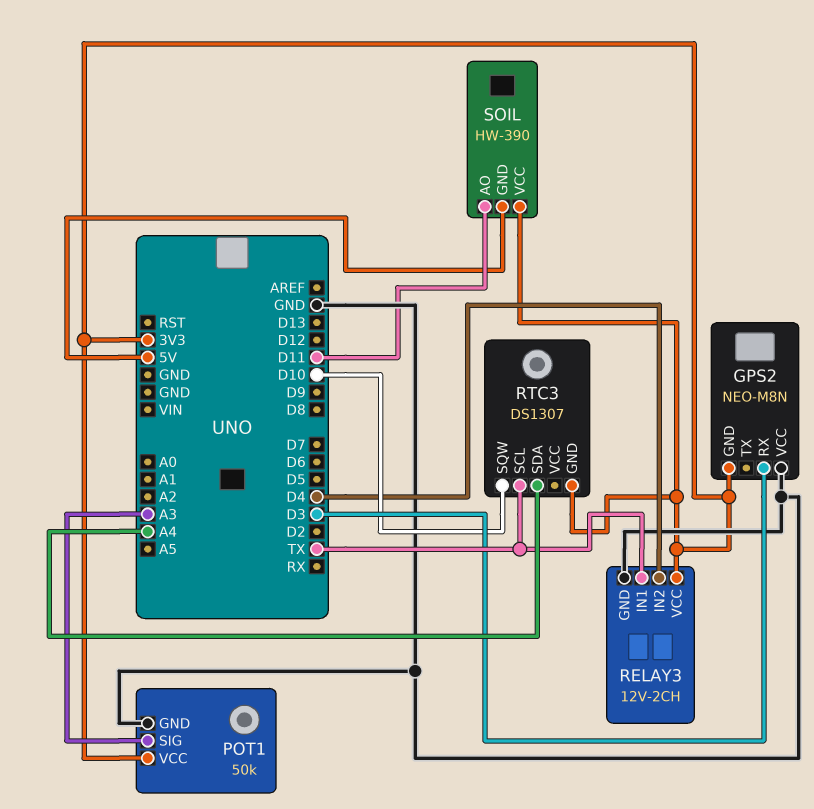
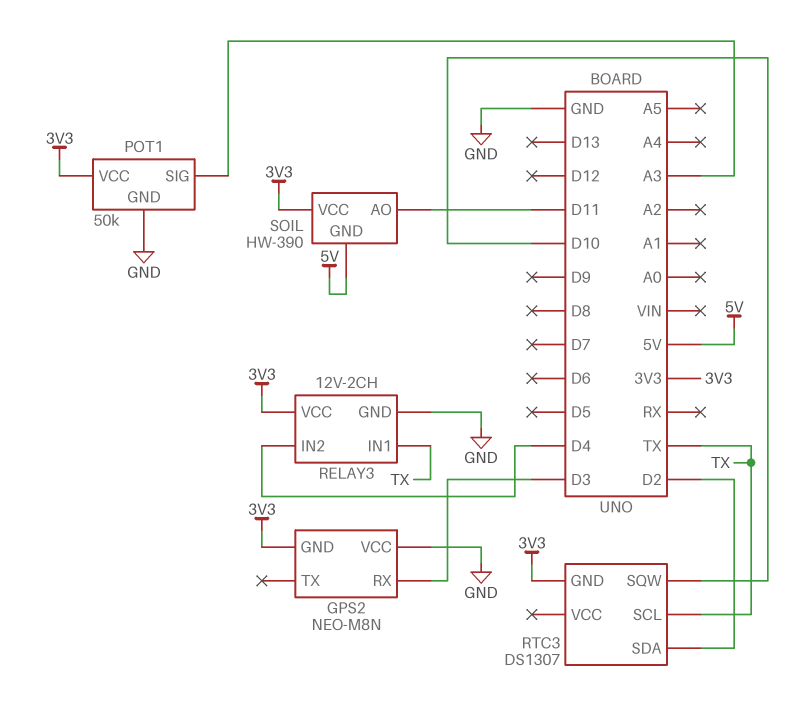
RTC3 pin SDA: A4 -> D2

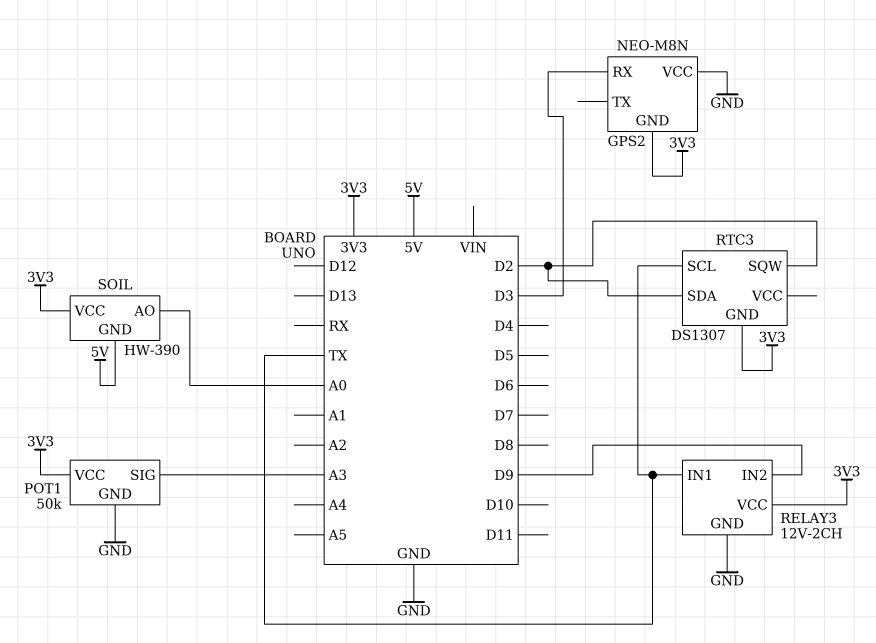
RELAY3 pin IN2: D4 -> D9
RTC3 pin SQW: D10 -> D2
SOIL pin AO: D11 -> A0

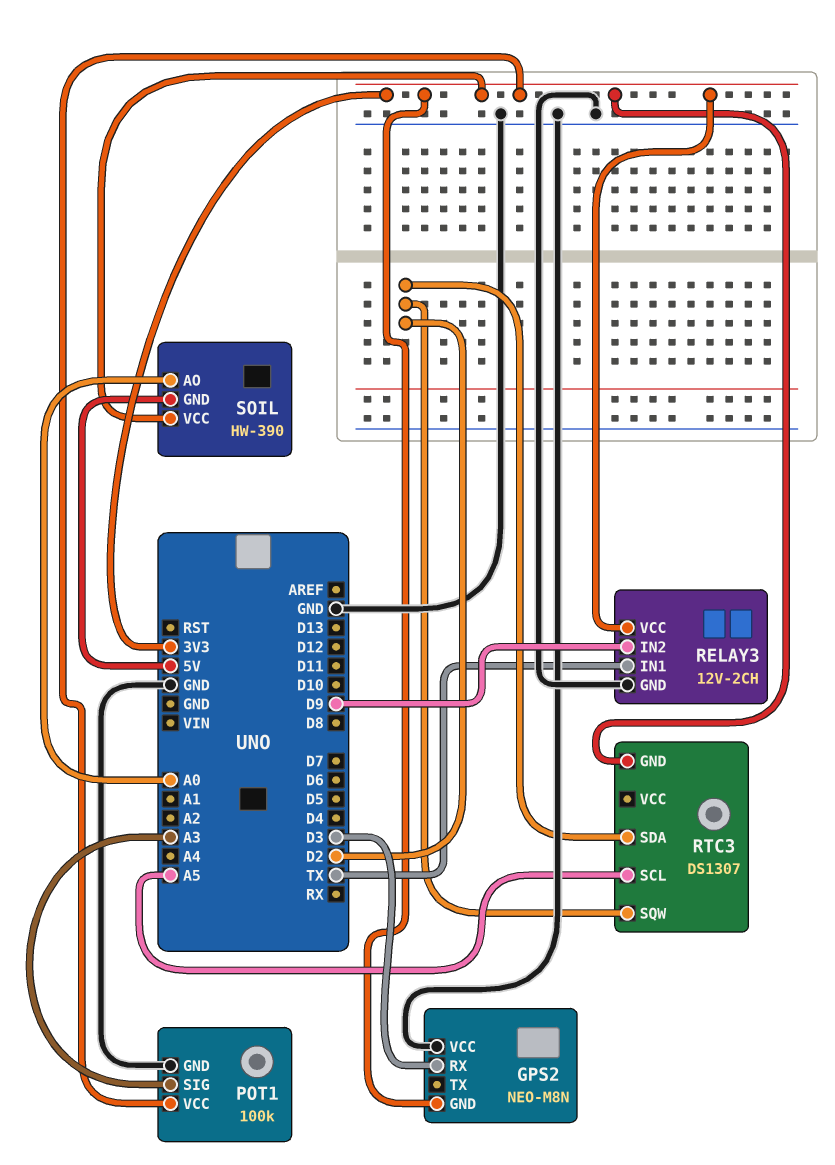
POT1: 50k -> 100k
RTC3 pin SCL: TX -> A5

